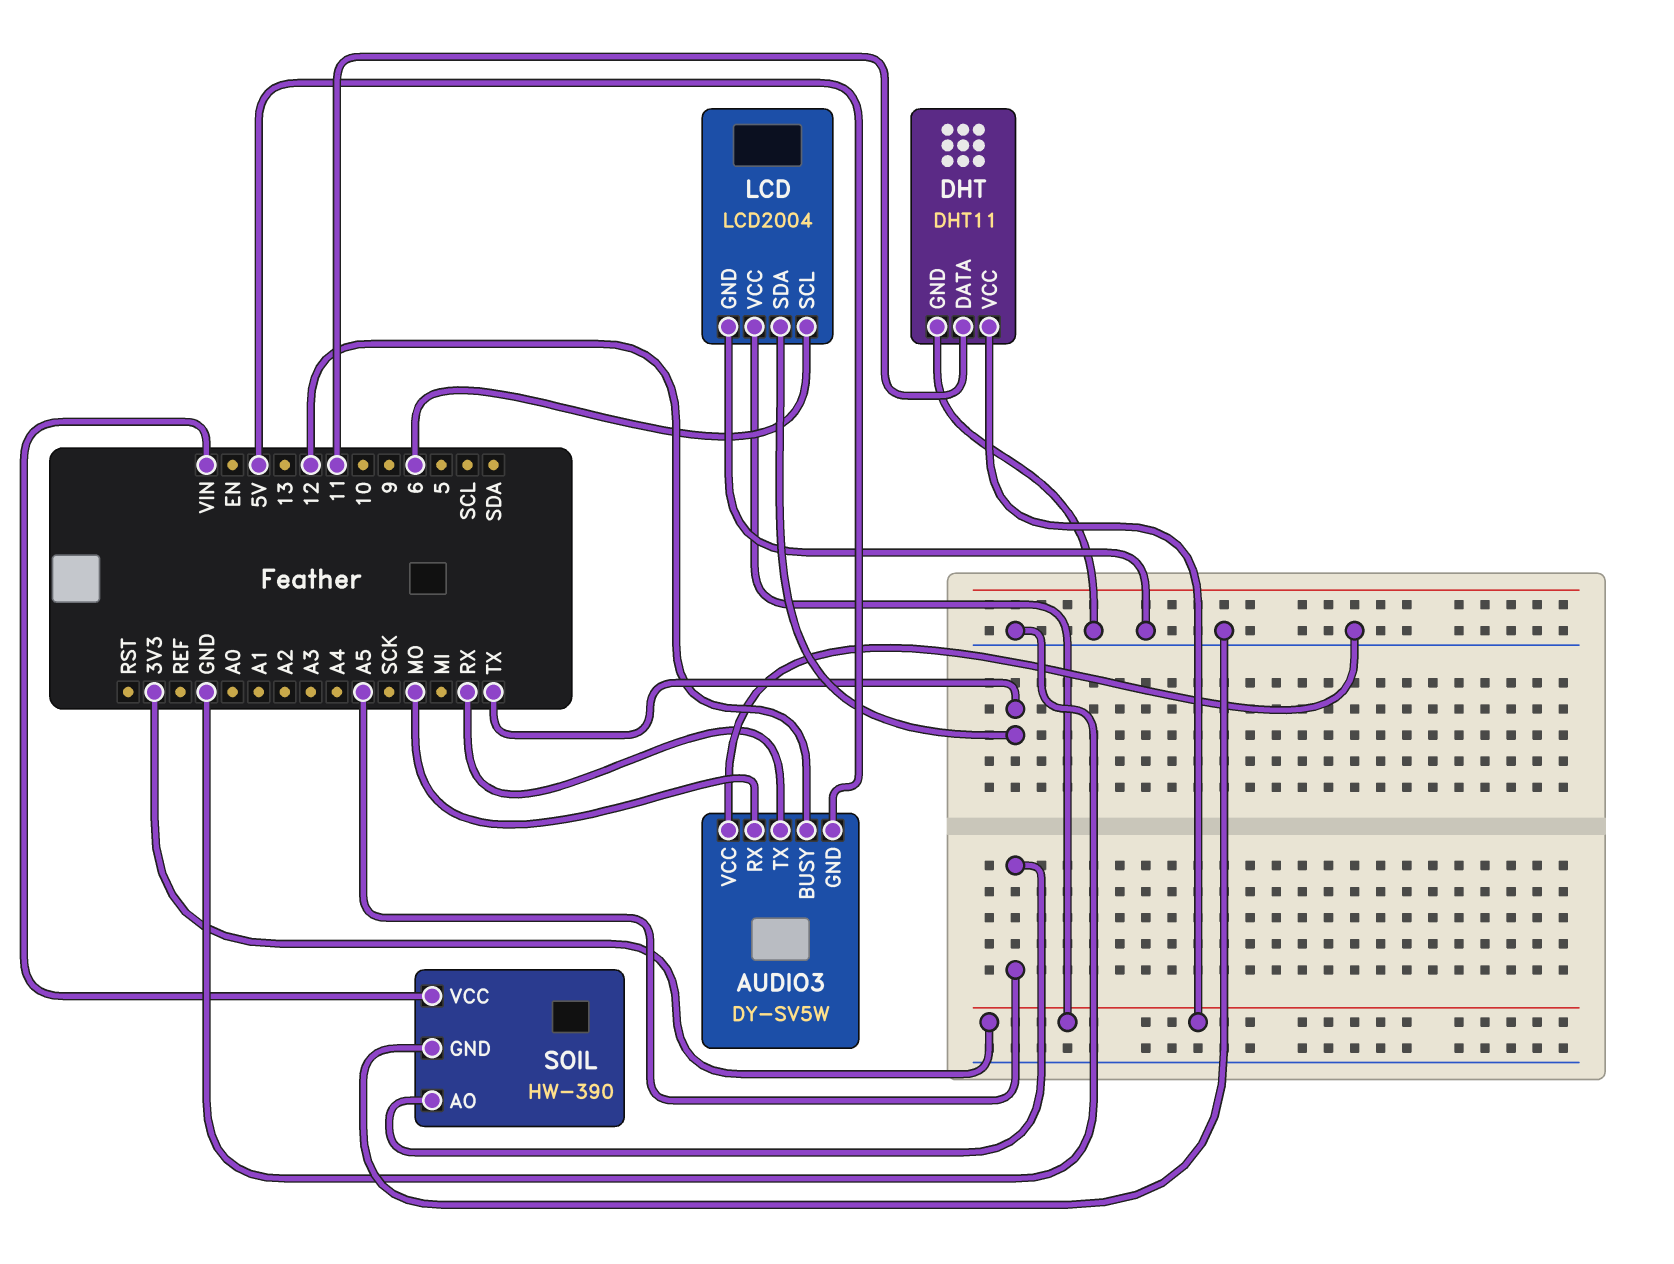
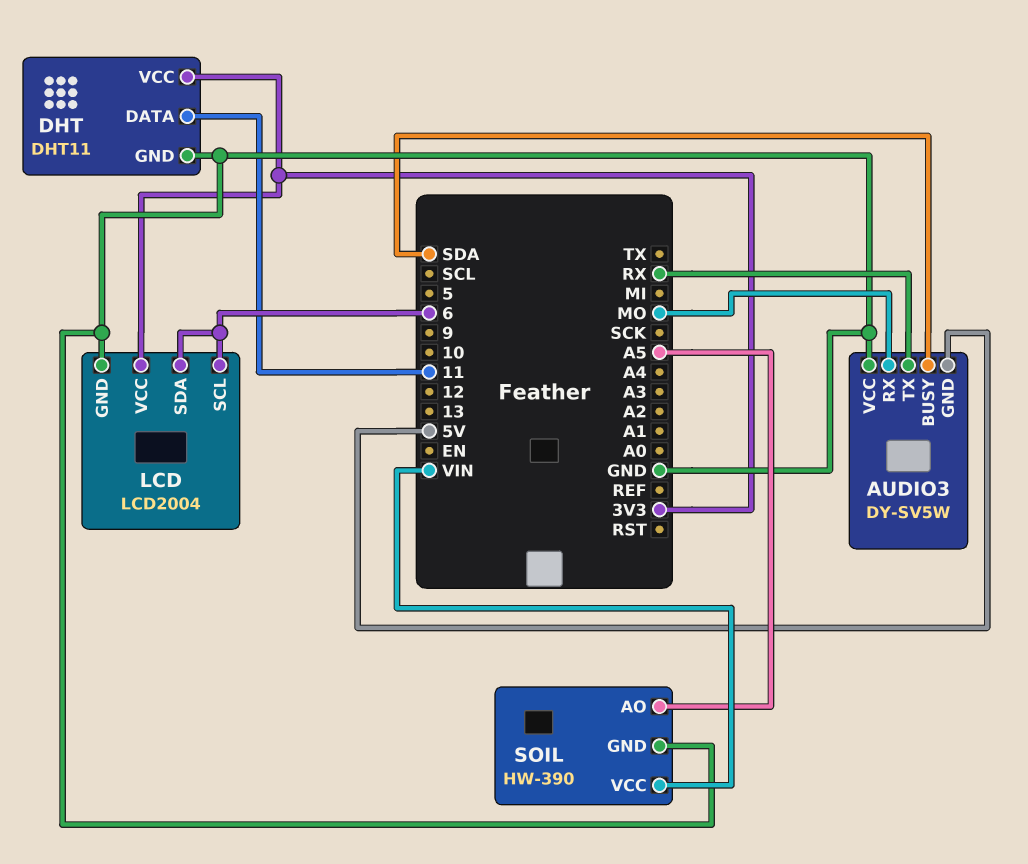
AUDIO3 pin BUSY: 12 -> SDA
LCD pin SDA: TX -> 6

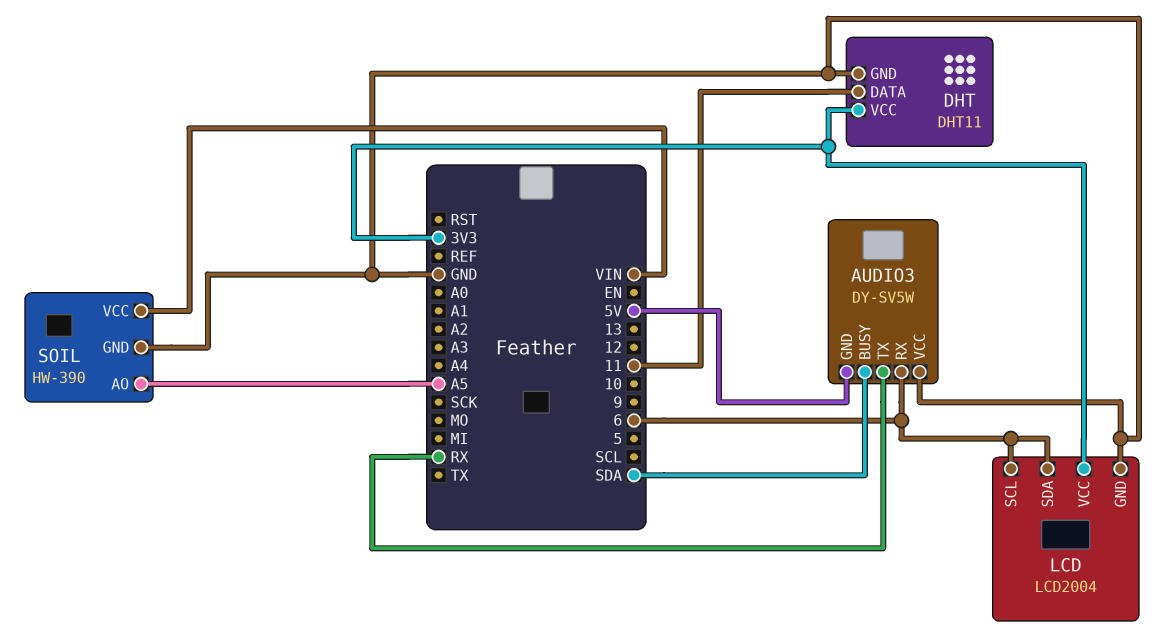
AUDIO3 pin RX: MO -> 6

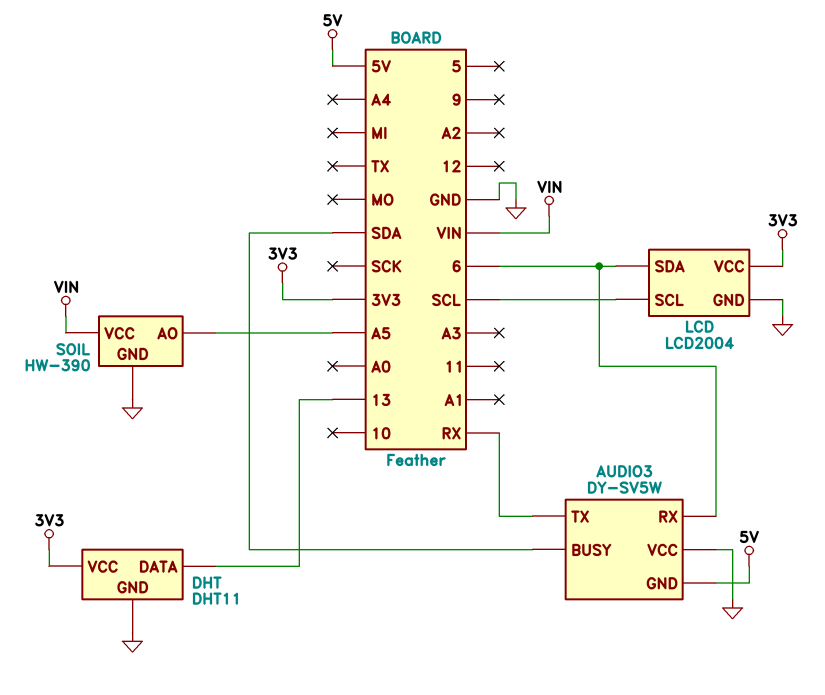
DHT pin DATA: 11 -> 13
LCD pin SCL: 6 -> SCL

